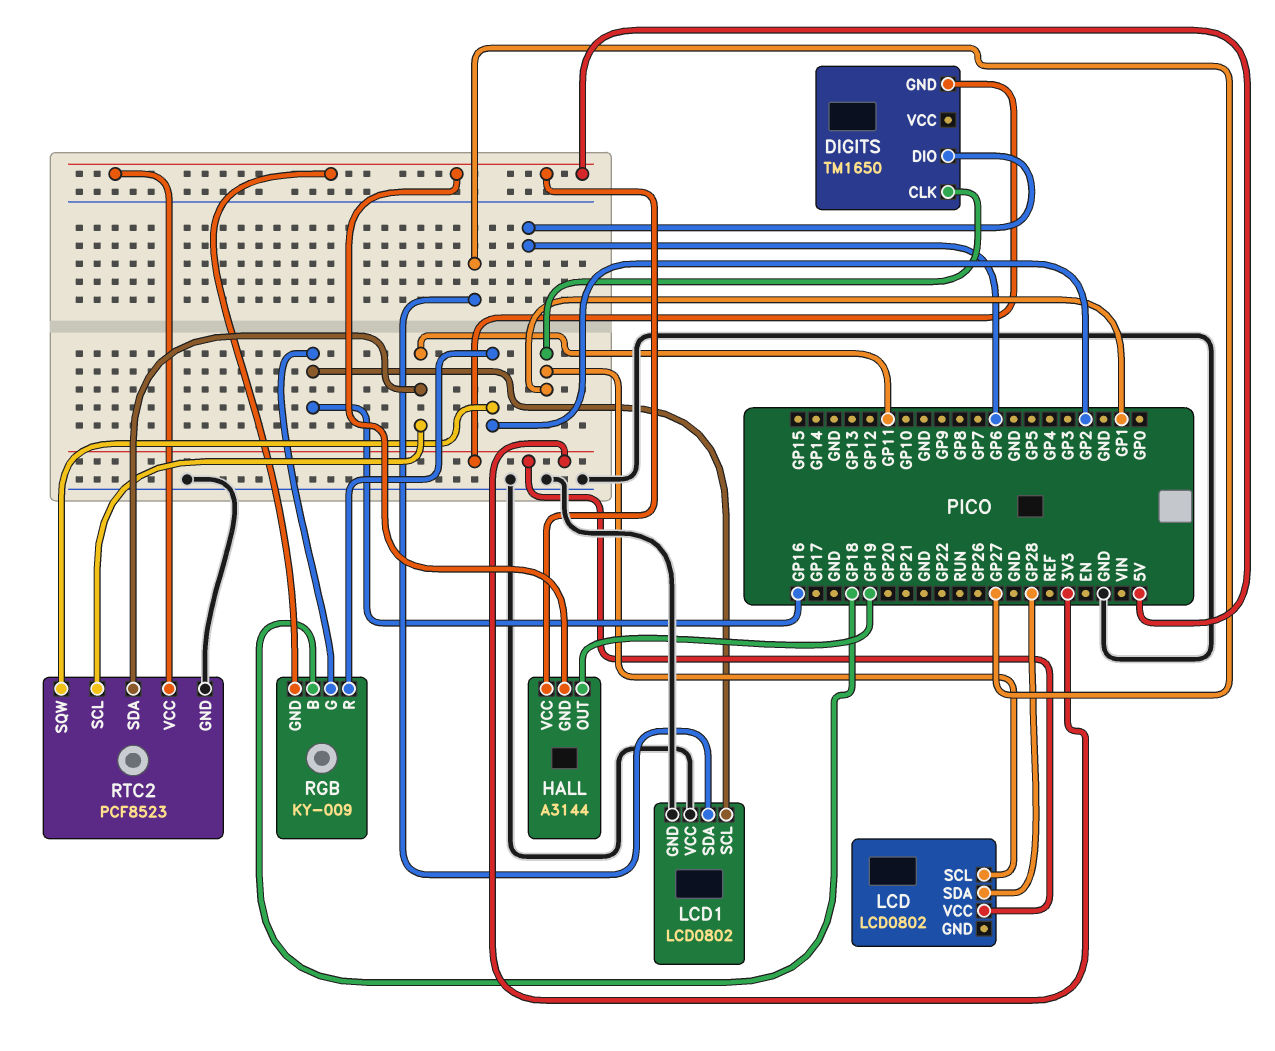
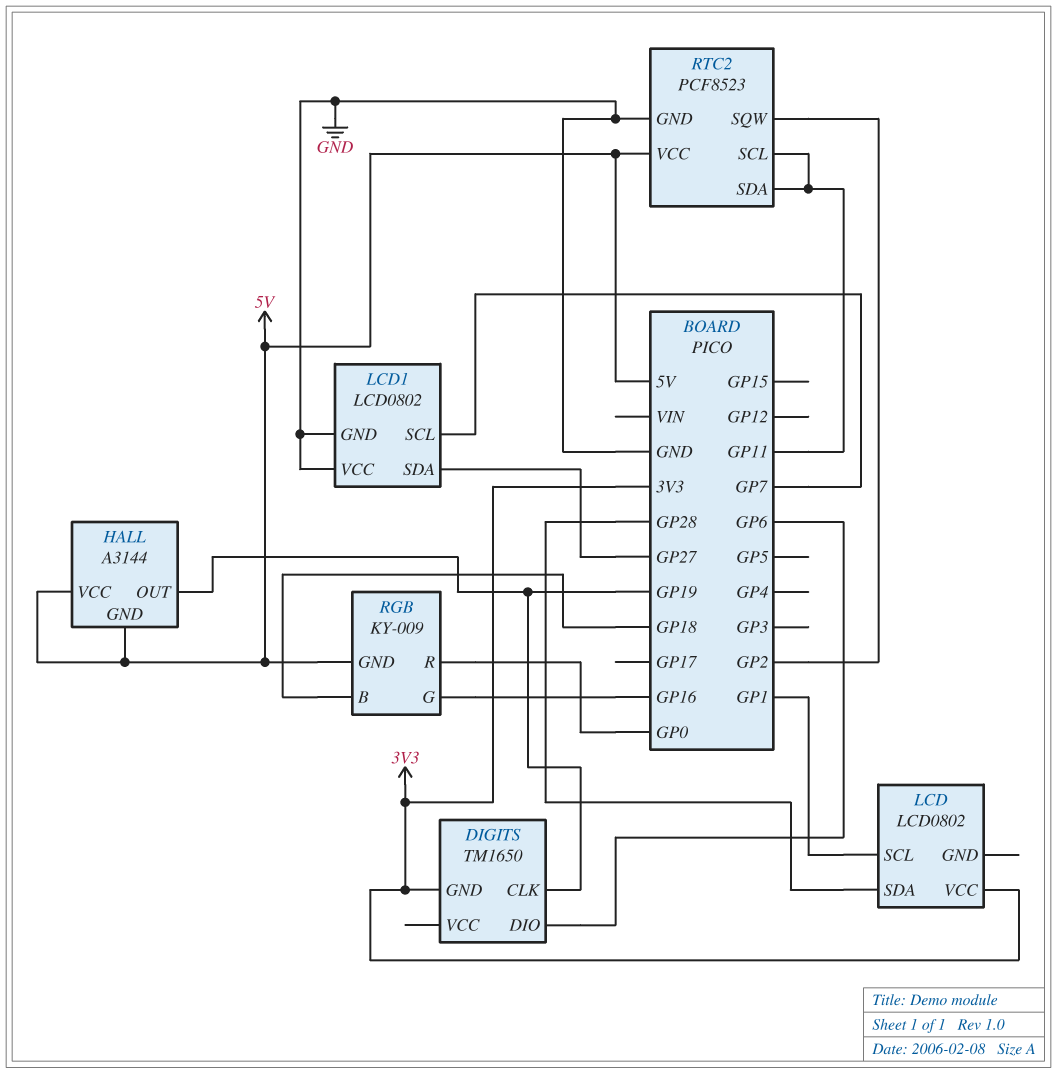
DIGITS pin CLK: GP1 -> GP19
LCD1 pin SCL: GP16 -> GP7
RGB pin R: GP2 -> GP0

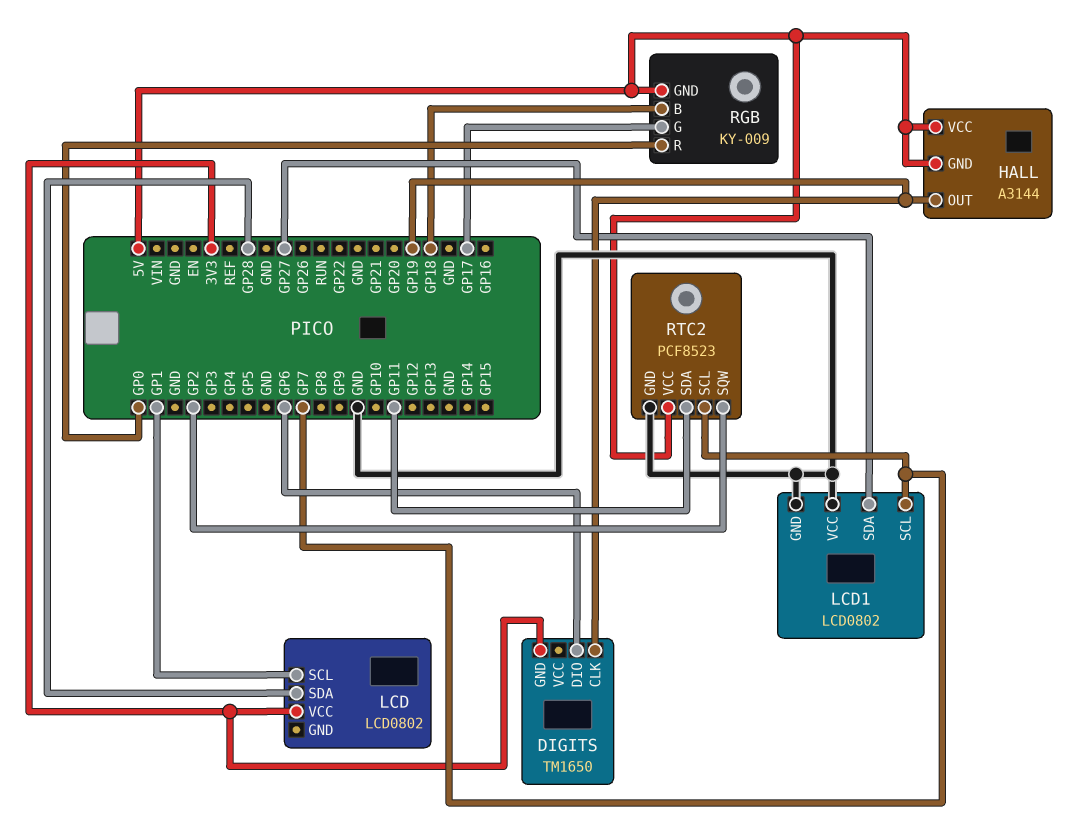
RGB pin G: GP16 -> GP17
RTC2 pin SCL: GP11 -> GP7

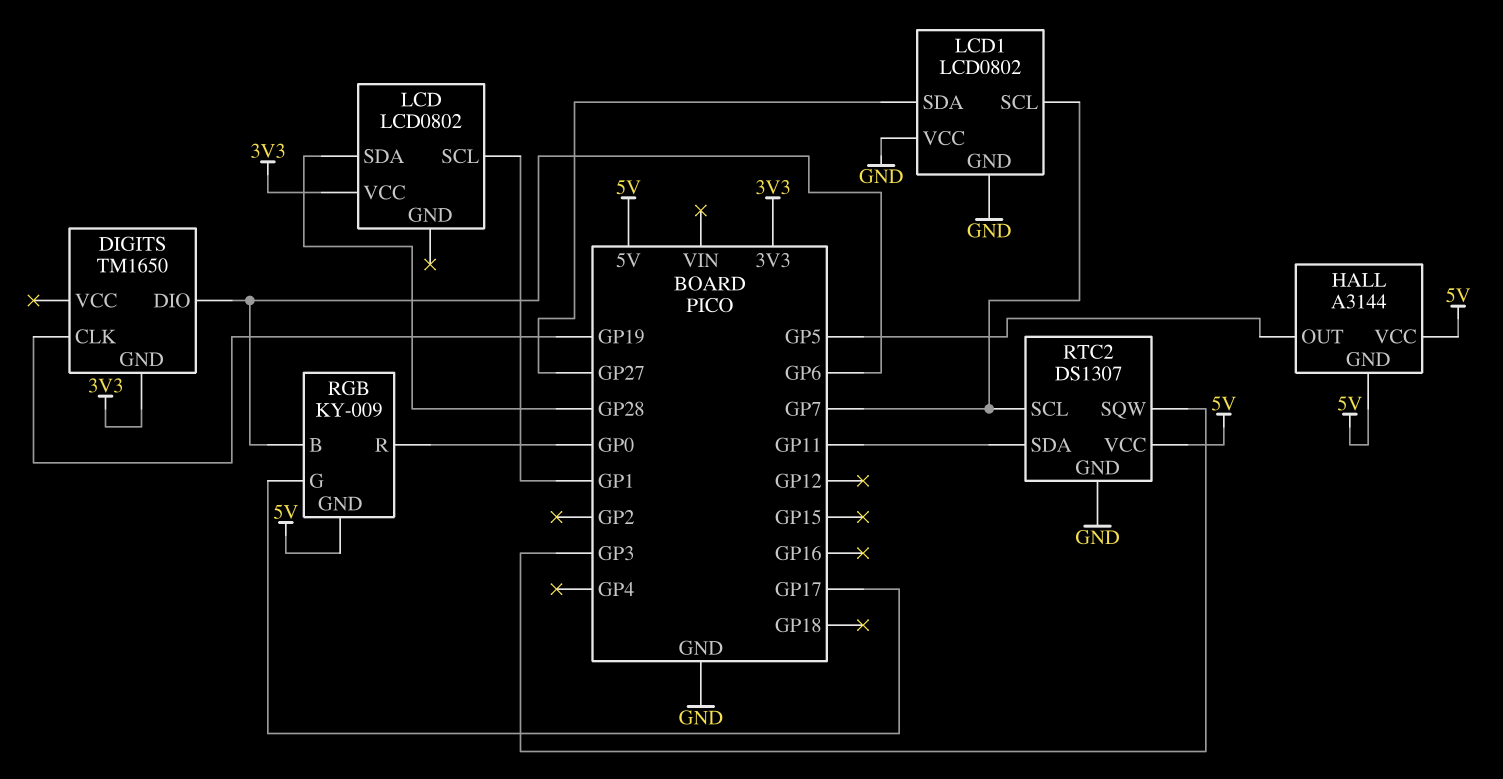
HALL pin OUT: GP19 -> GP5
RGB pin B: GP18 -> GP6
RTC2: PCF8523 -> DS1307
RTC2 pin SQW: GP2 -> GP3

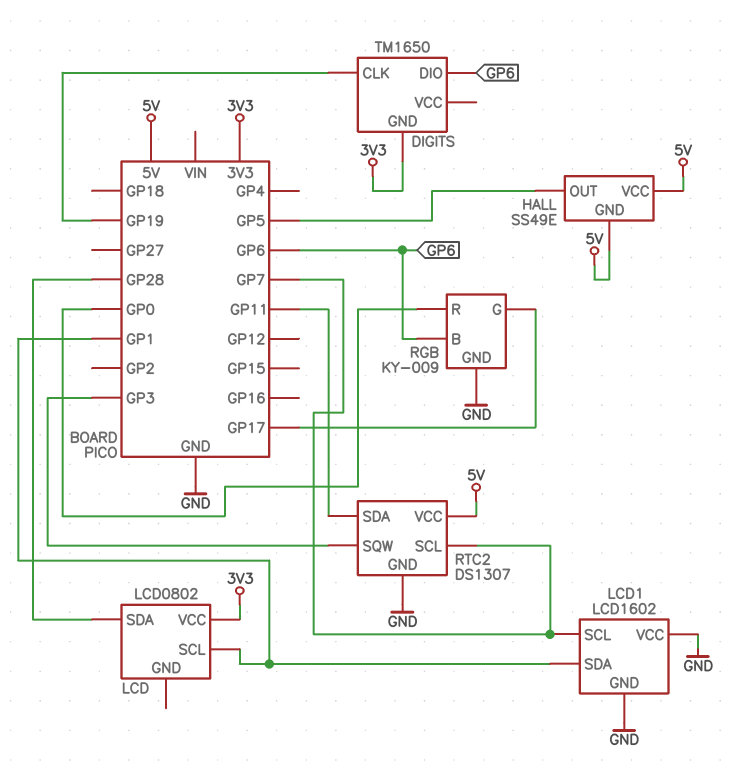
HALL: A3144 -> SS49E
LCD1: LCD0802 -> LCD1602
LCD1 pin SDA: GP27 -> GP1
RGB pin GND: 5V -> GND

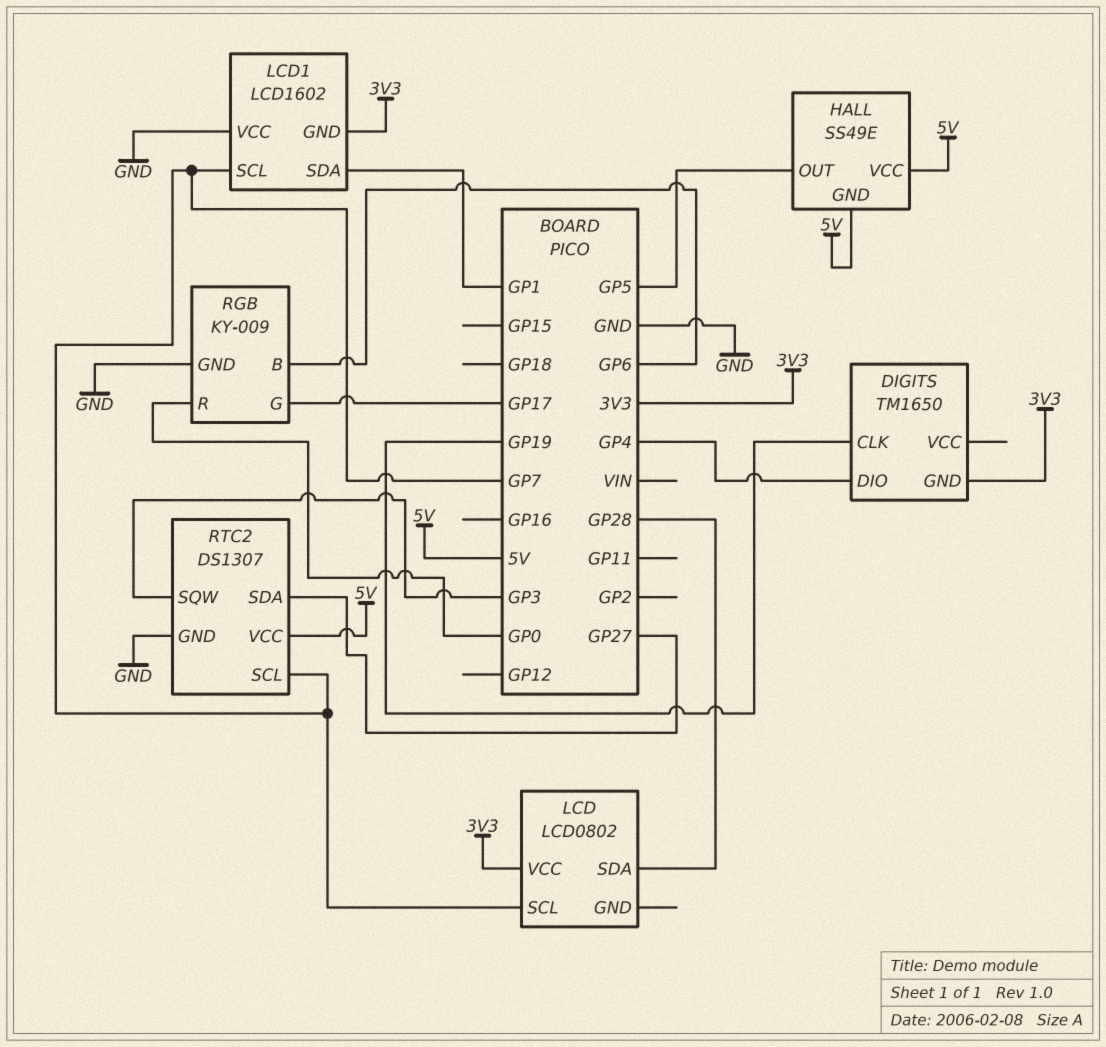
DIGITS pin DIO: GP6 -> GP4
LCD pin SCL: GP1 -> GP7
LCD1 pin GND: GND -> 3V3
RTC2 pin SDA: GP11 -> GP27

